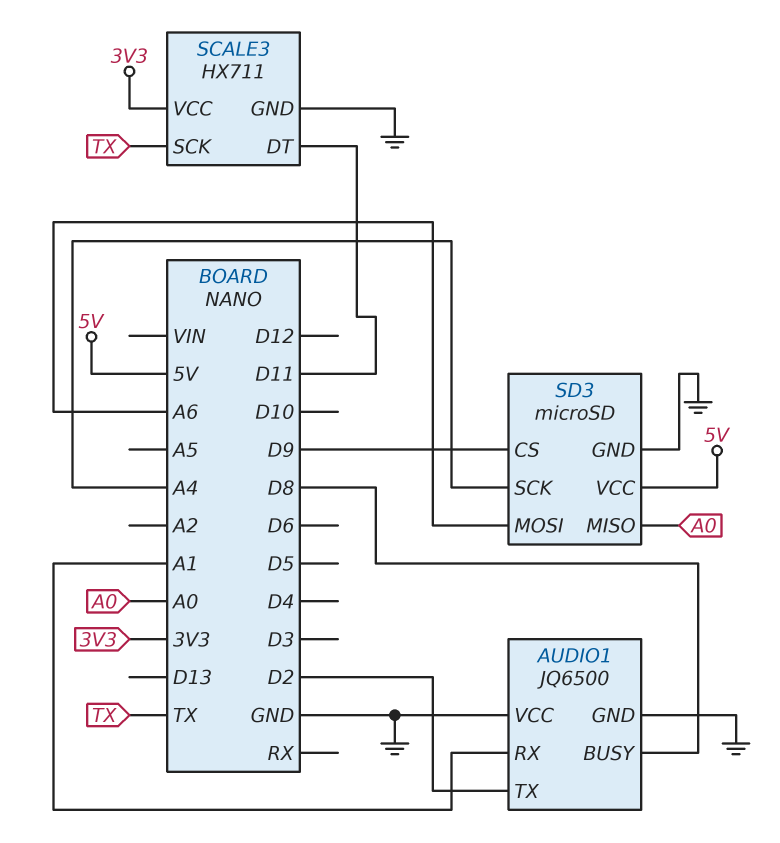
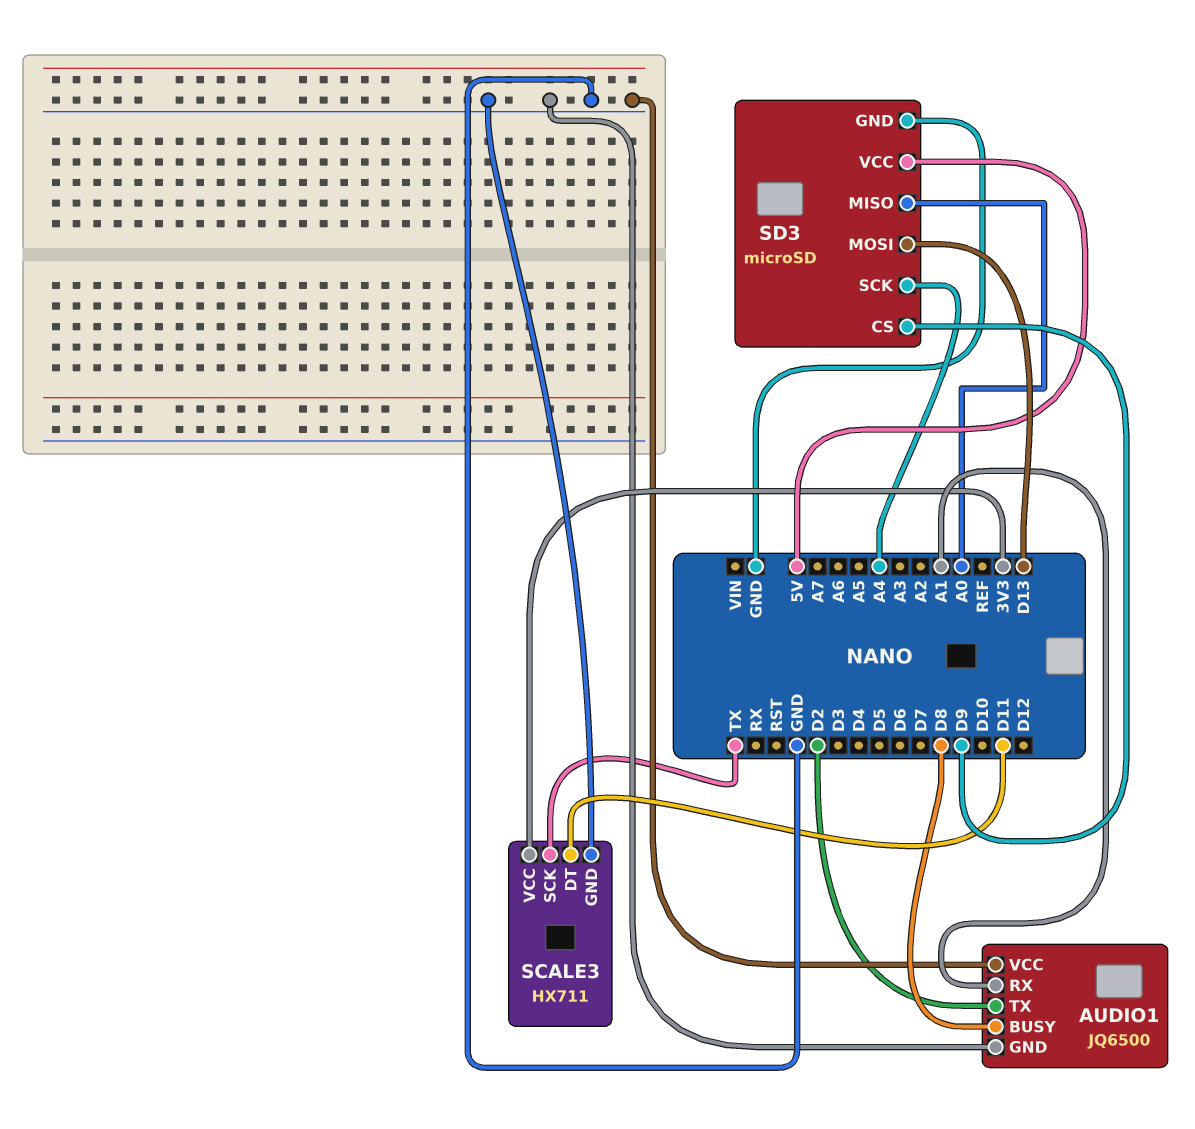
SD3 pin MOSI: A6 -> D13

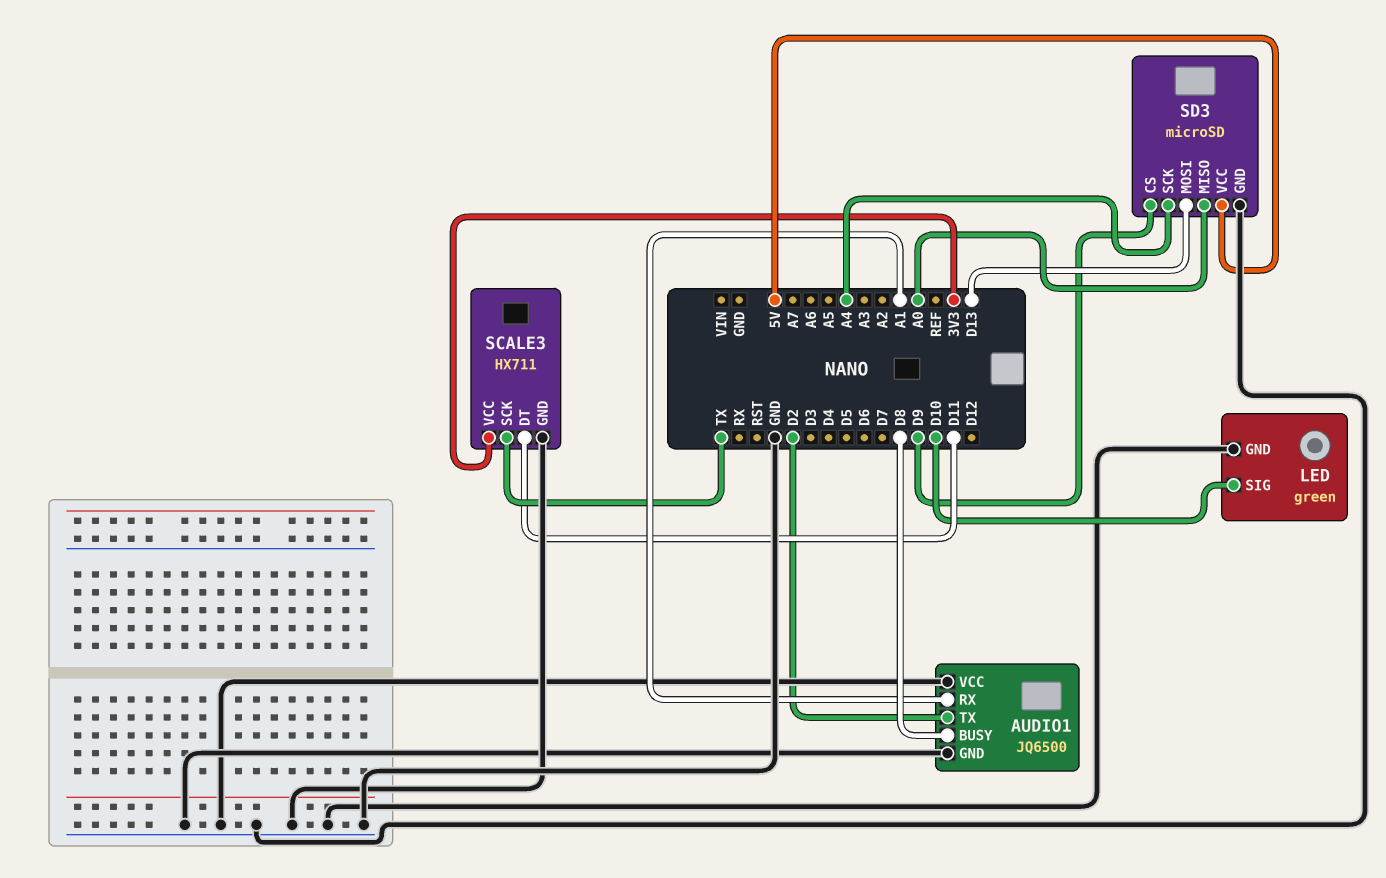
LED: none -> green
LED pin GND: none -> GND
LED pin SIG: none -> D10

